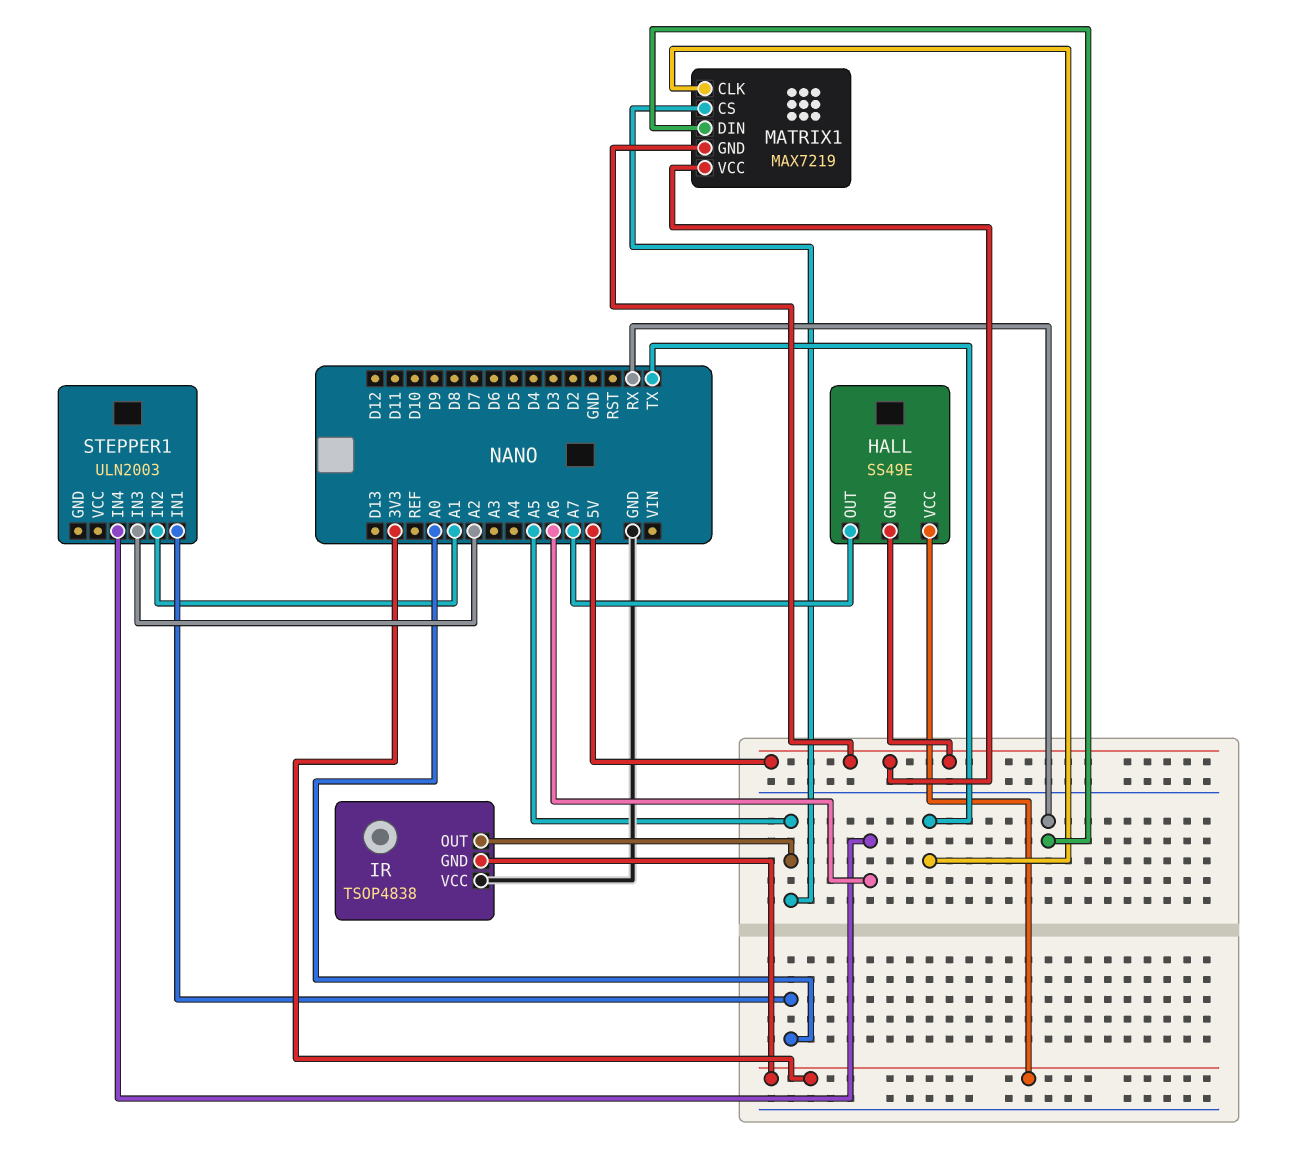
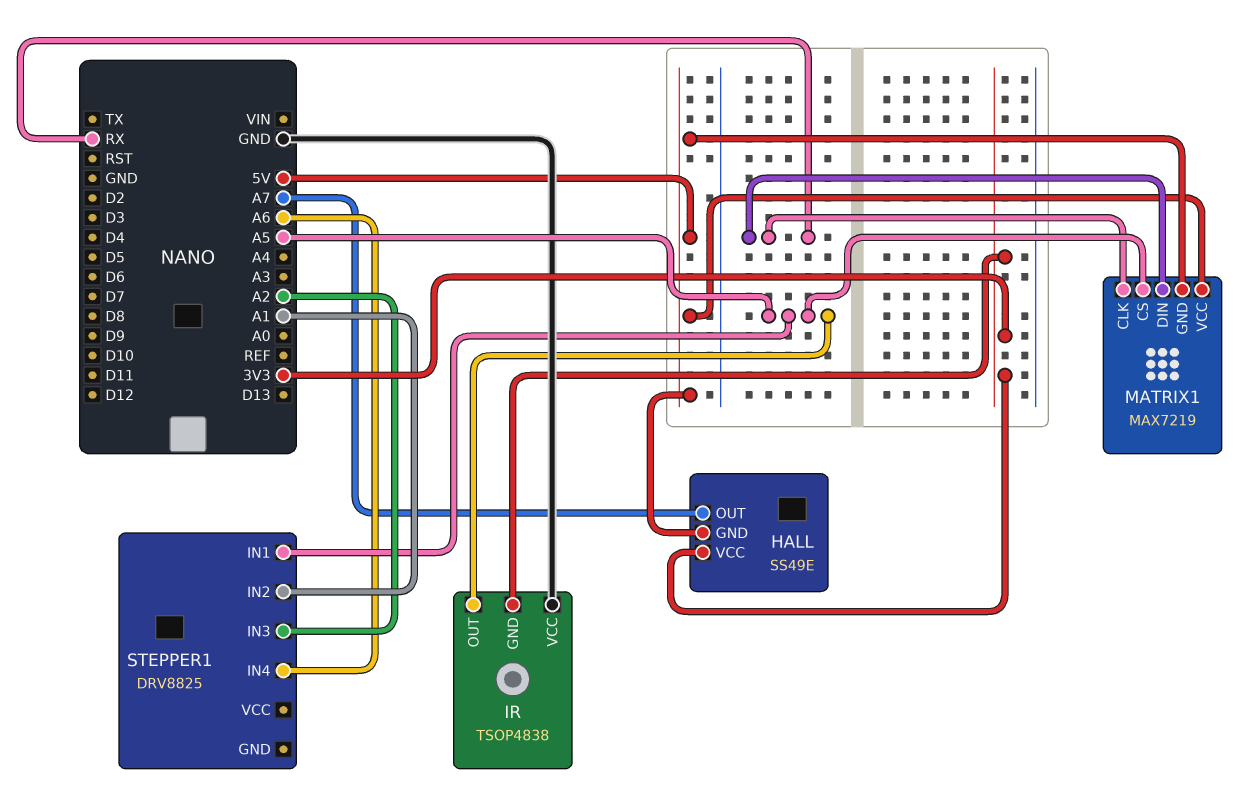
MATRIX1 pin CLK: TX -> RX
STEPPER1: ULN2003 -> DRV8825
STEPPER1 pin IN1: A0 -> A5

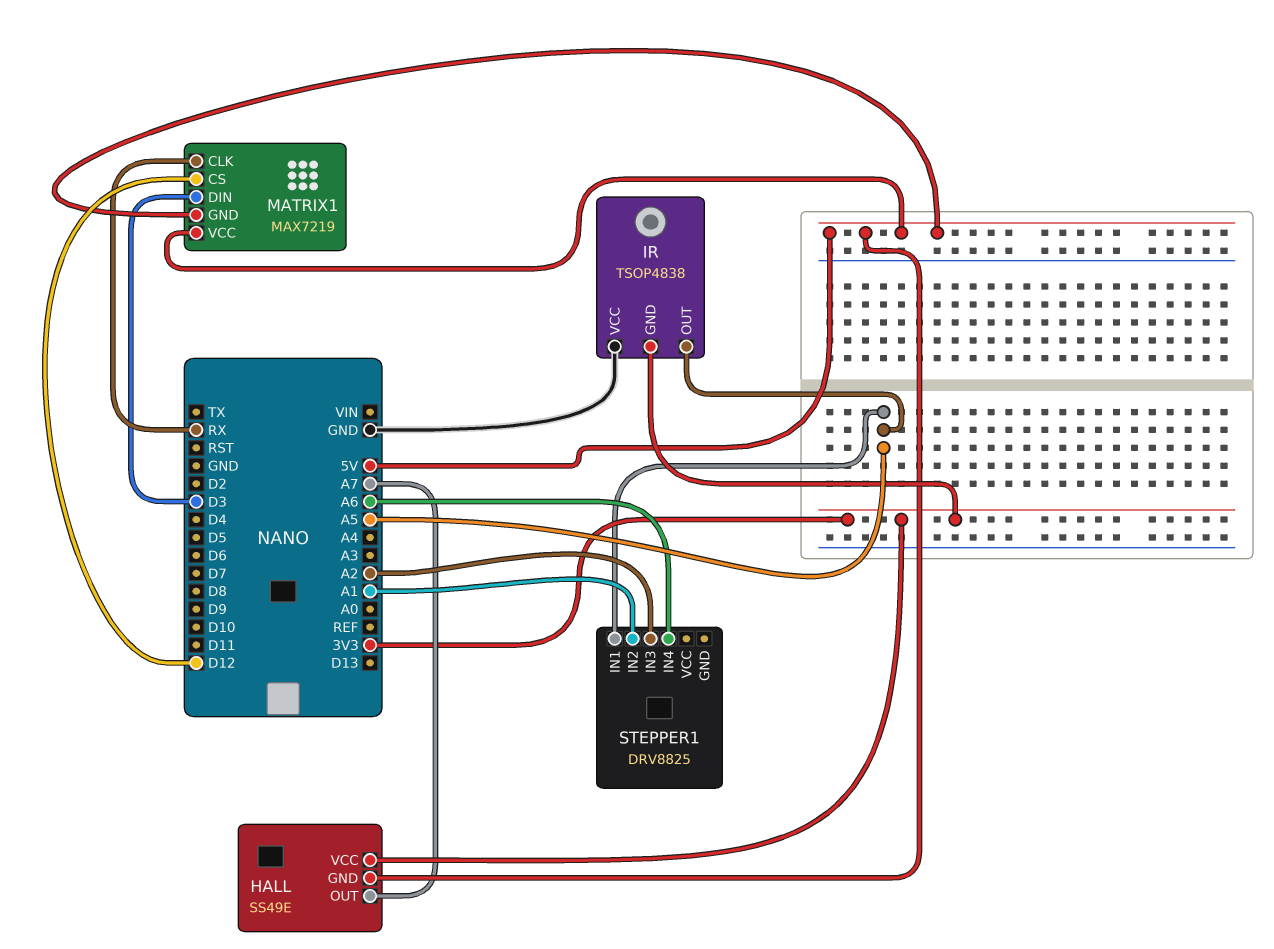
MATRIX1 pin CS: A5 -> D12
MATRIX1 pin DIN: RX -> D3

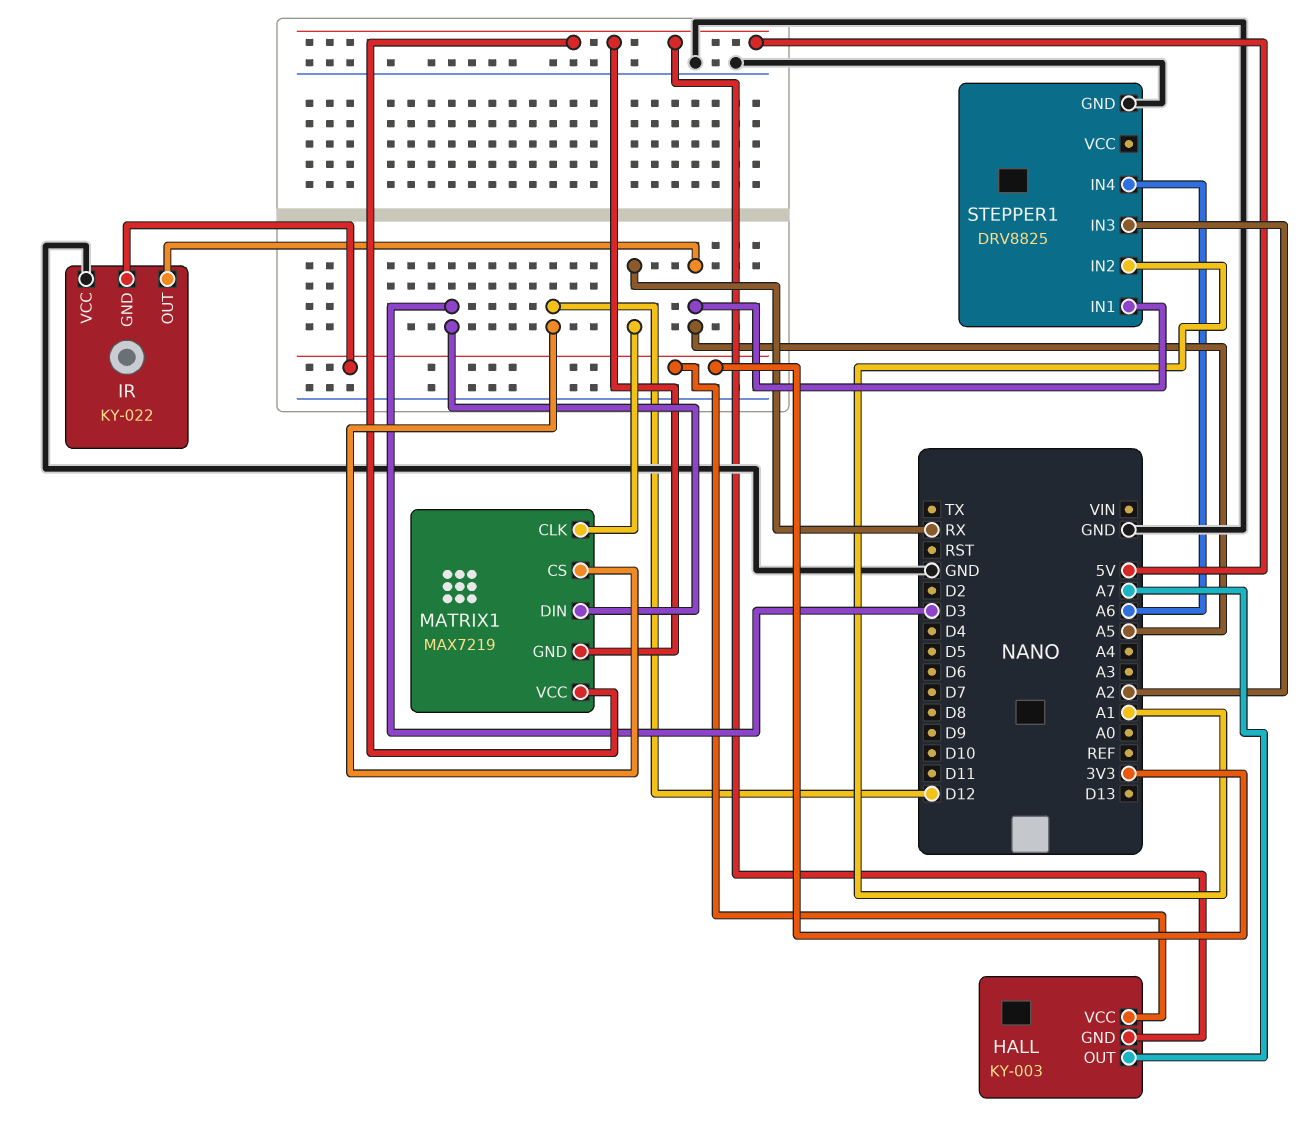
HALL: SS49E -> KY-003
IR: TSOP4838 -> KY-022
STEPPER1 pin GND: none -> GND

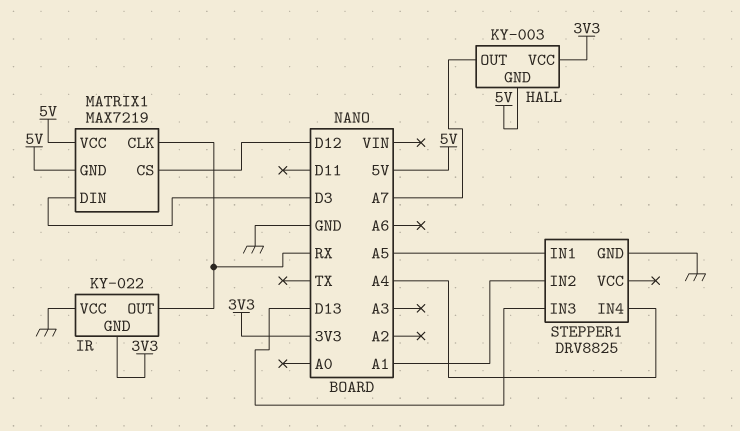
IR pin OUT: A5 -> RX
STEPPER1 pin IN3: A2 -> D13
STEPPER1 pin IN4: A6 -> A4

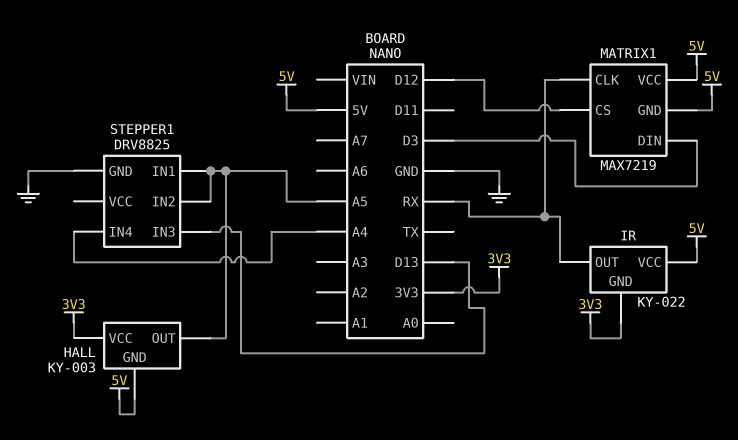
HALL pin OUT: A7 -> A5
IR pin VCC: GND -> 5V
STEPPER1 pin IN2: A1 -> A5

